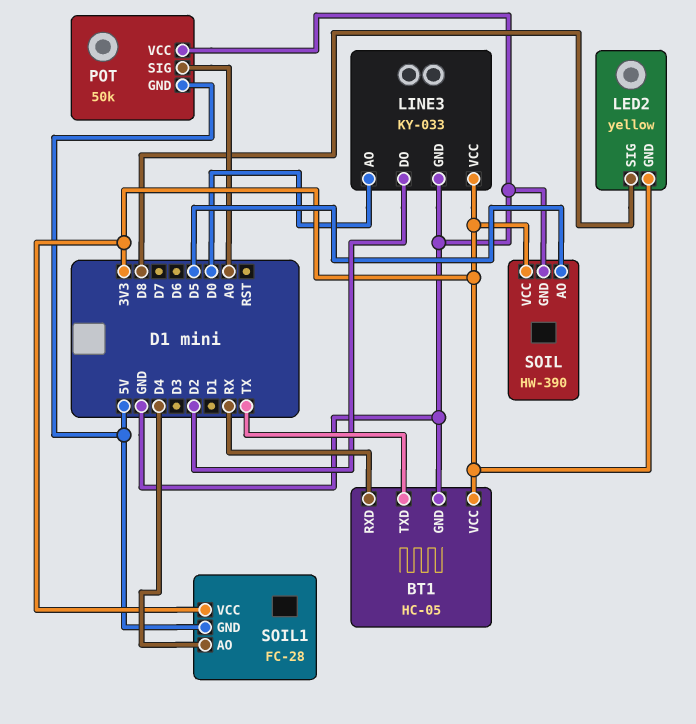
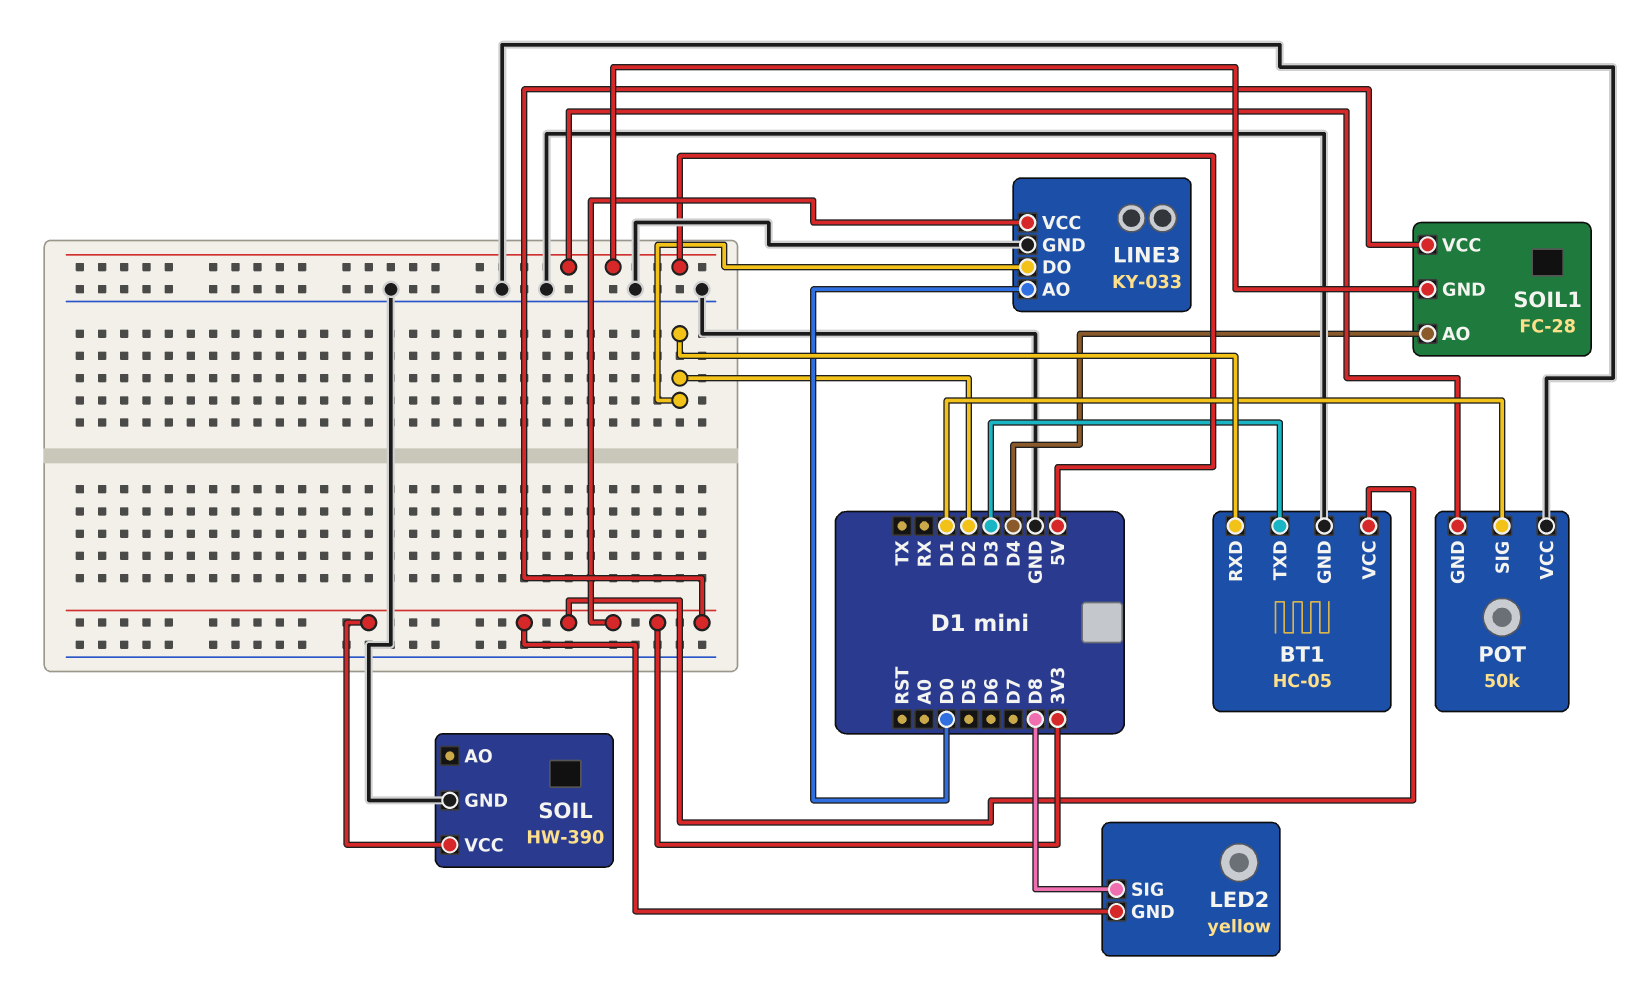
BT1 pin RXD: RX -> D2
BT1 pin TXD: TX -> D3
POT pin SIG: A0 -> D1
SOIL pin AO: D5 -> none

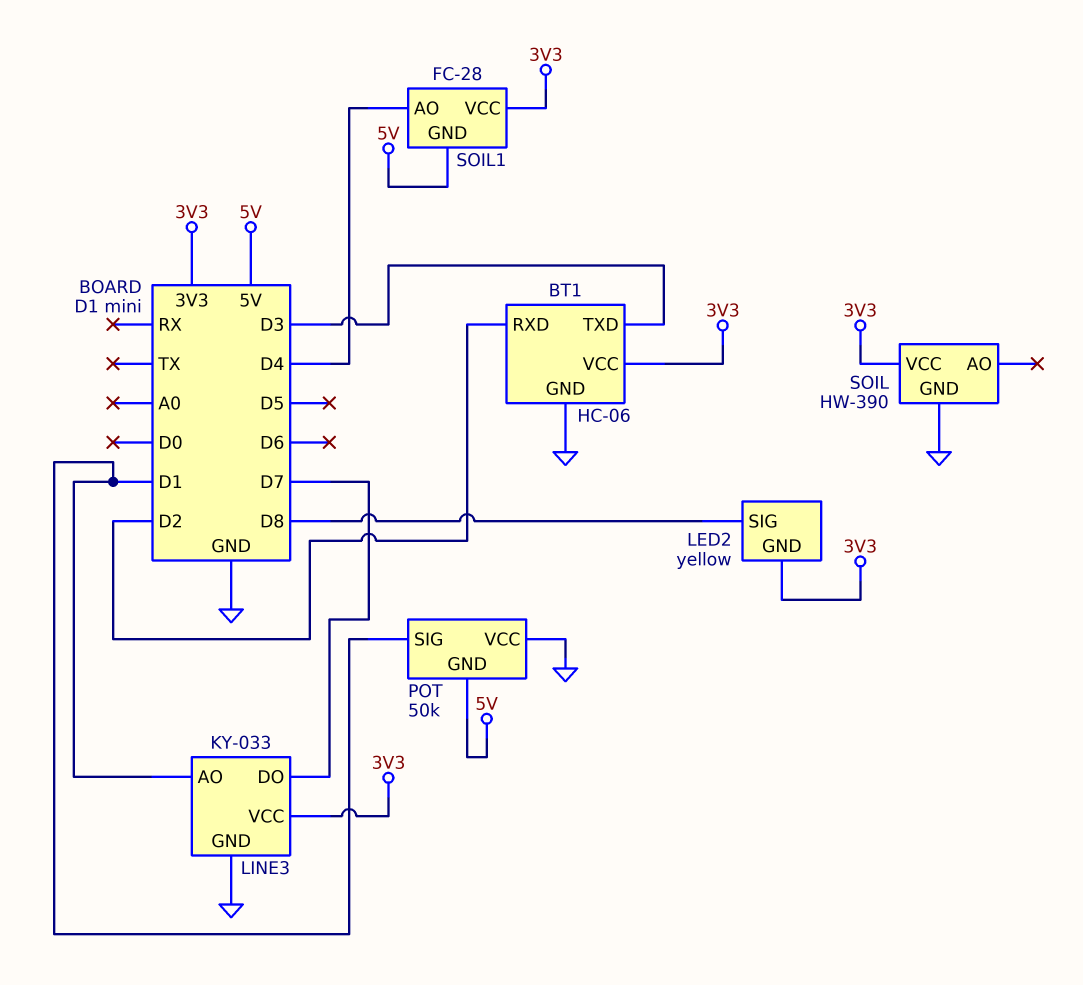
BT1: HC-05 -> HC-06
LINE3 pin AO: D0 -> D1
LINE3 pin DO: D2 -> D7

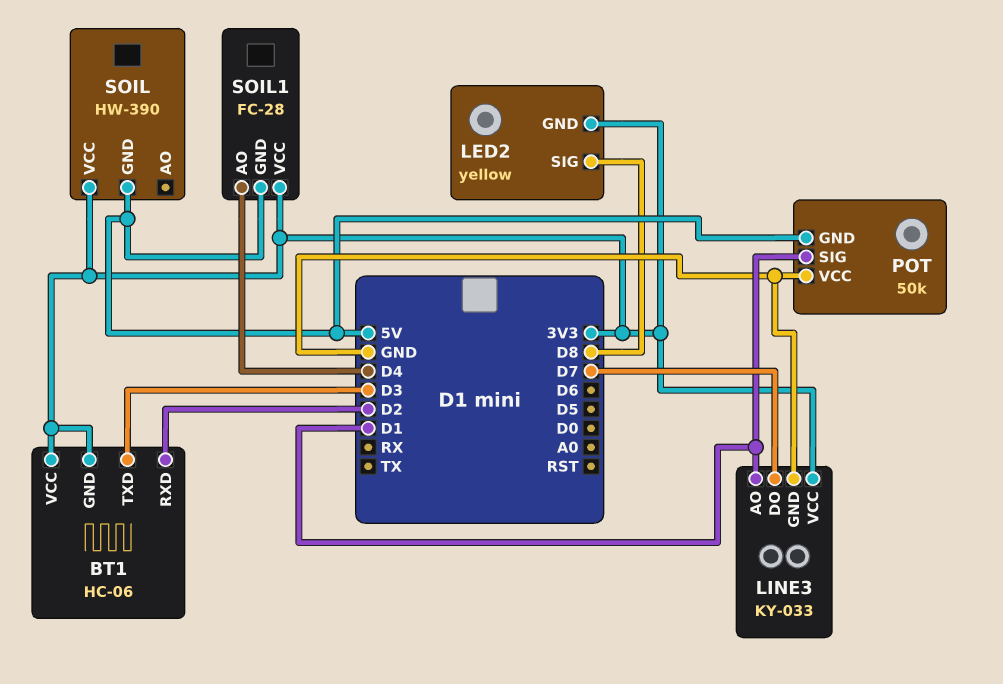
BT1 pin GND: GND -> 3V3
SOIL pin GND: GND -> 5V

